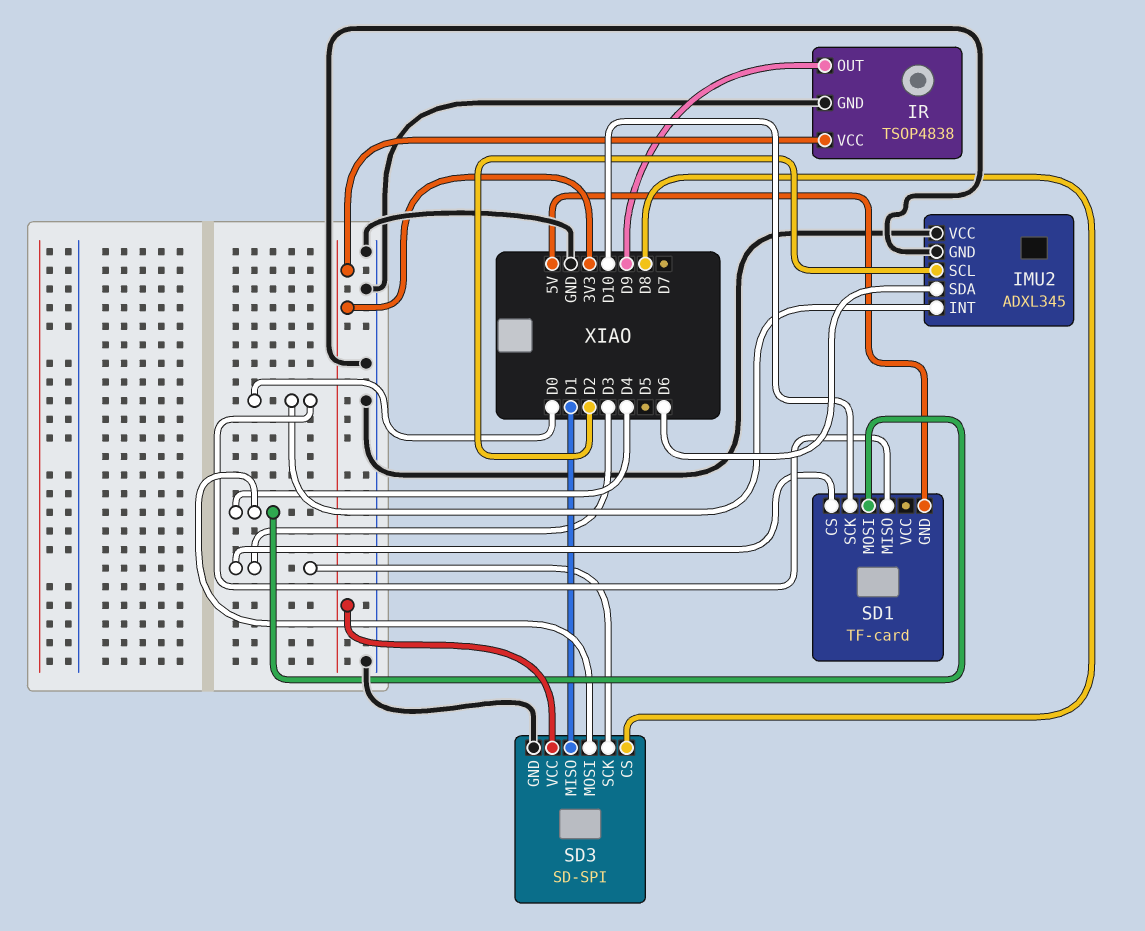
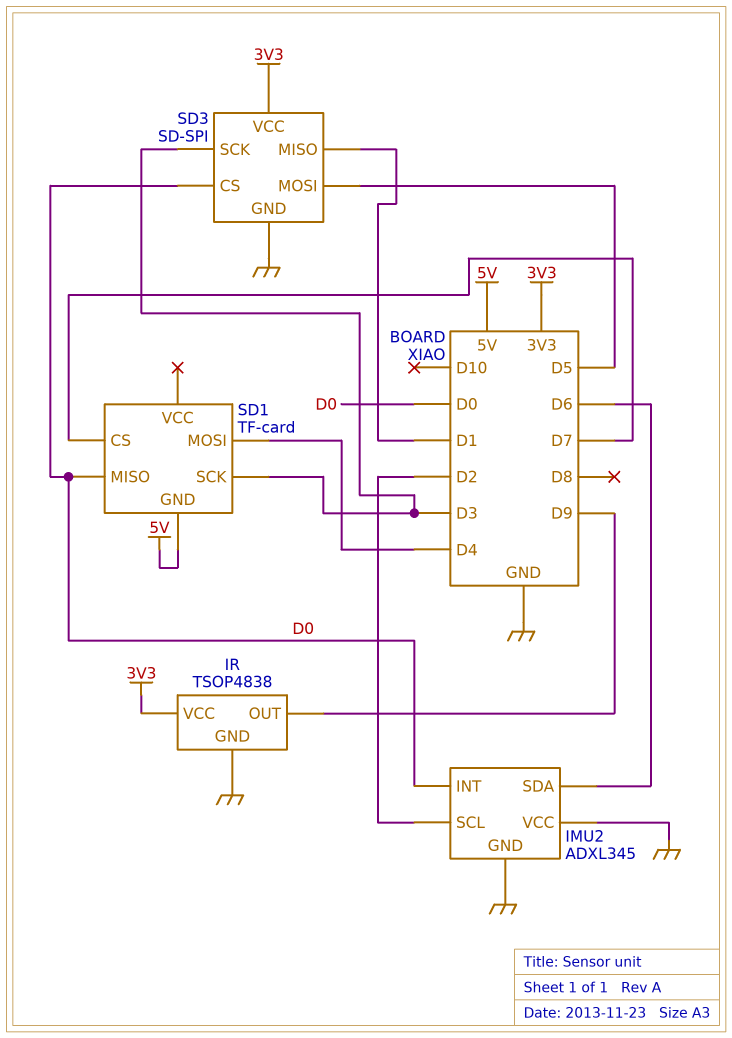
SD1 pin CS: D3 -> D7
SD1 pin SCK: D10 -> D3
SD3 pin CS: D8 -> D0
SD3 pin MOSI: D4 -> D5

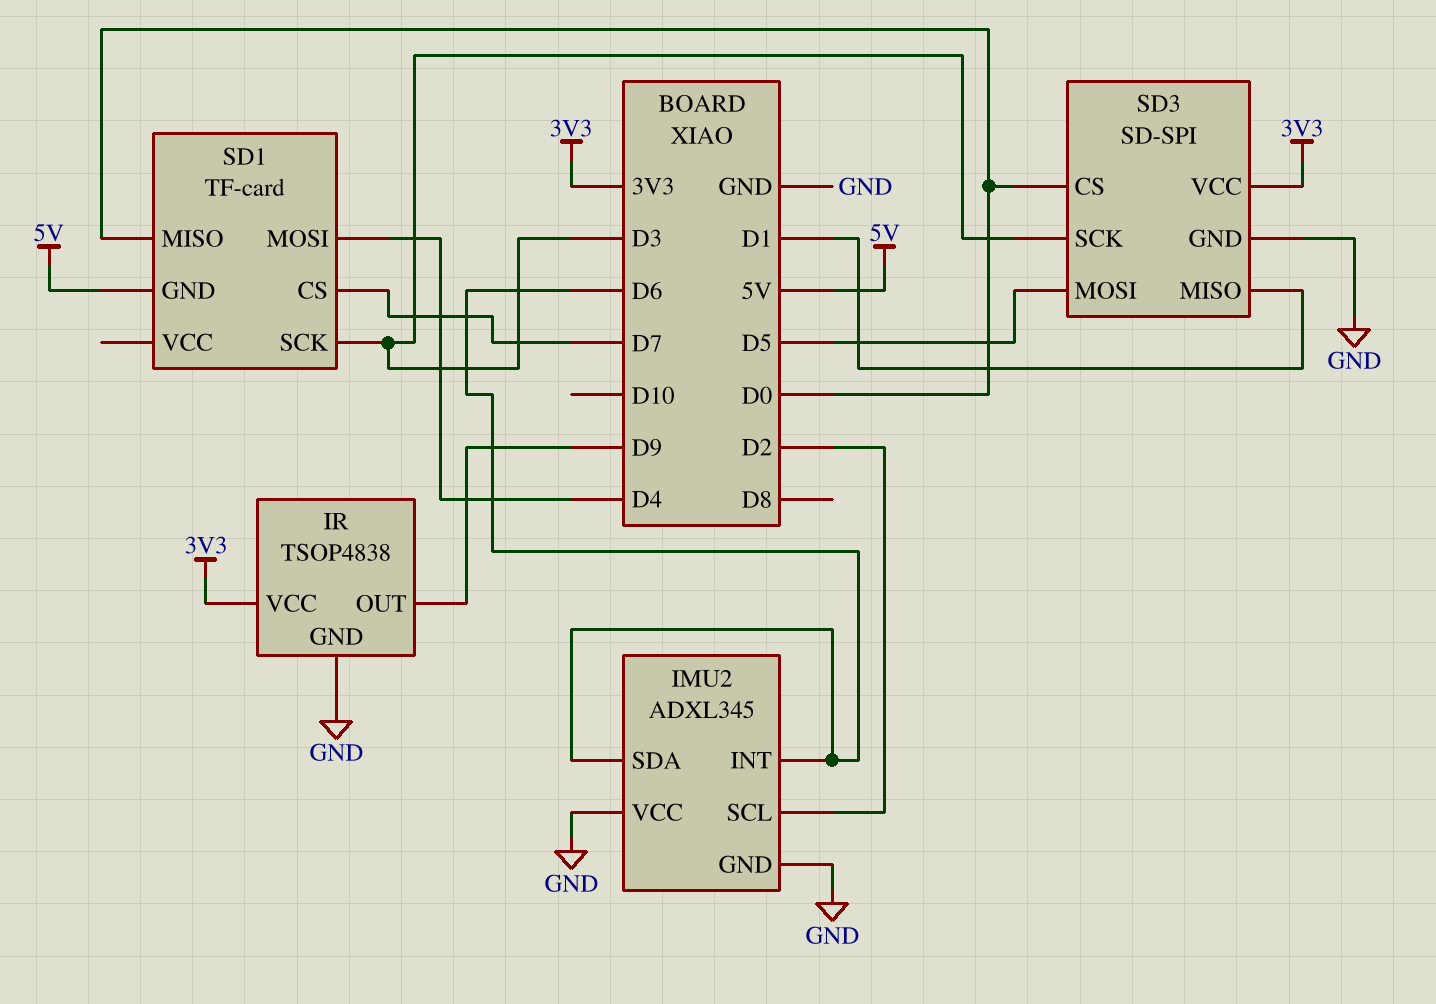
IMU2 pin INT: D0 -> D6

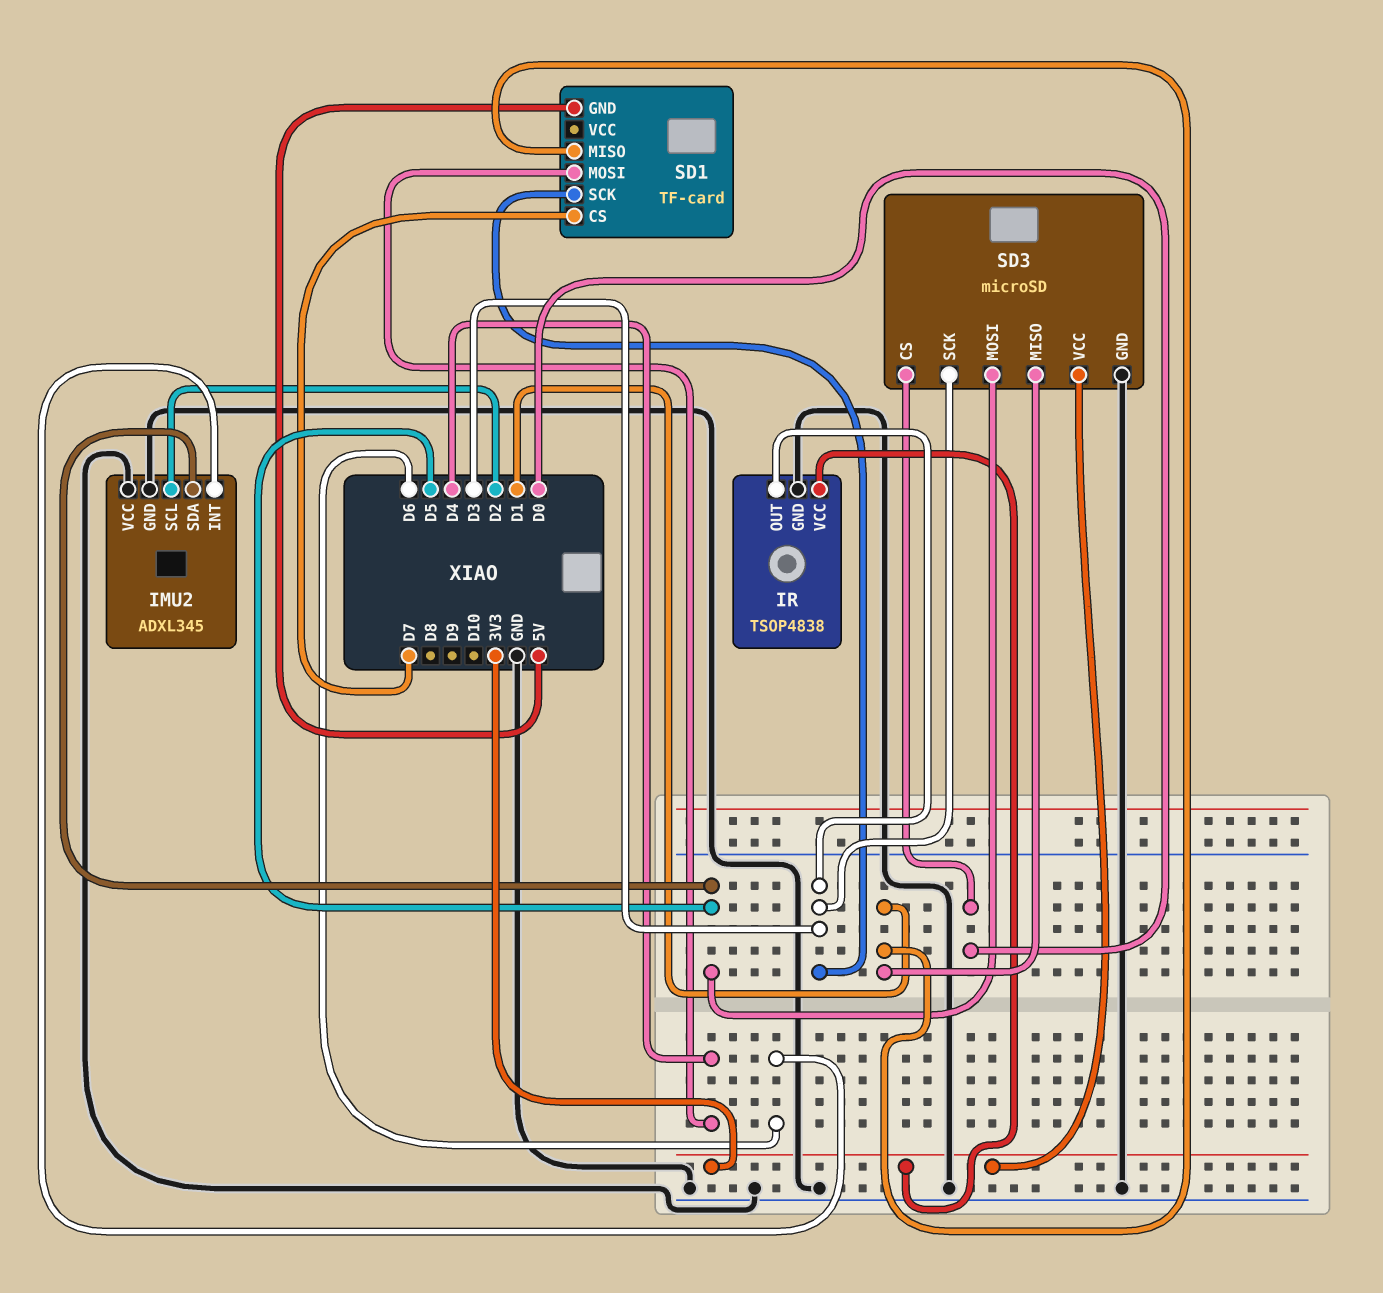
IMU2 pin SDA: D6 -> D5
IR pin OUT: D9 -> D3
SD1 pin MISO: D0 -> D1
SD3: SD-SPI -> microSD

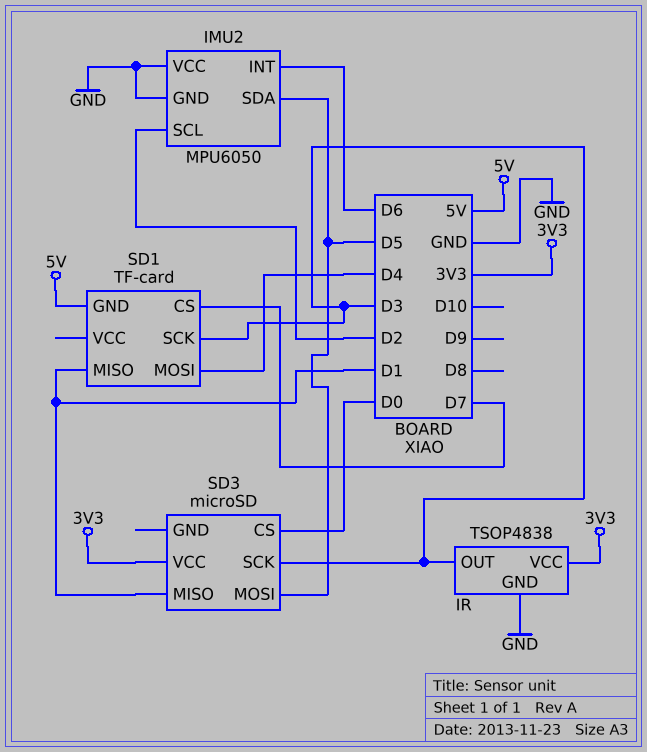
IMU2: ADXL345 -> MPU6050
SD3 pin GND: GND -> none

